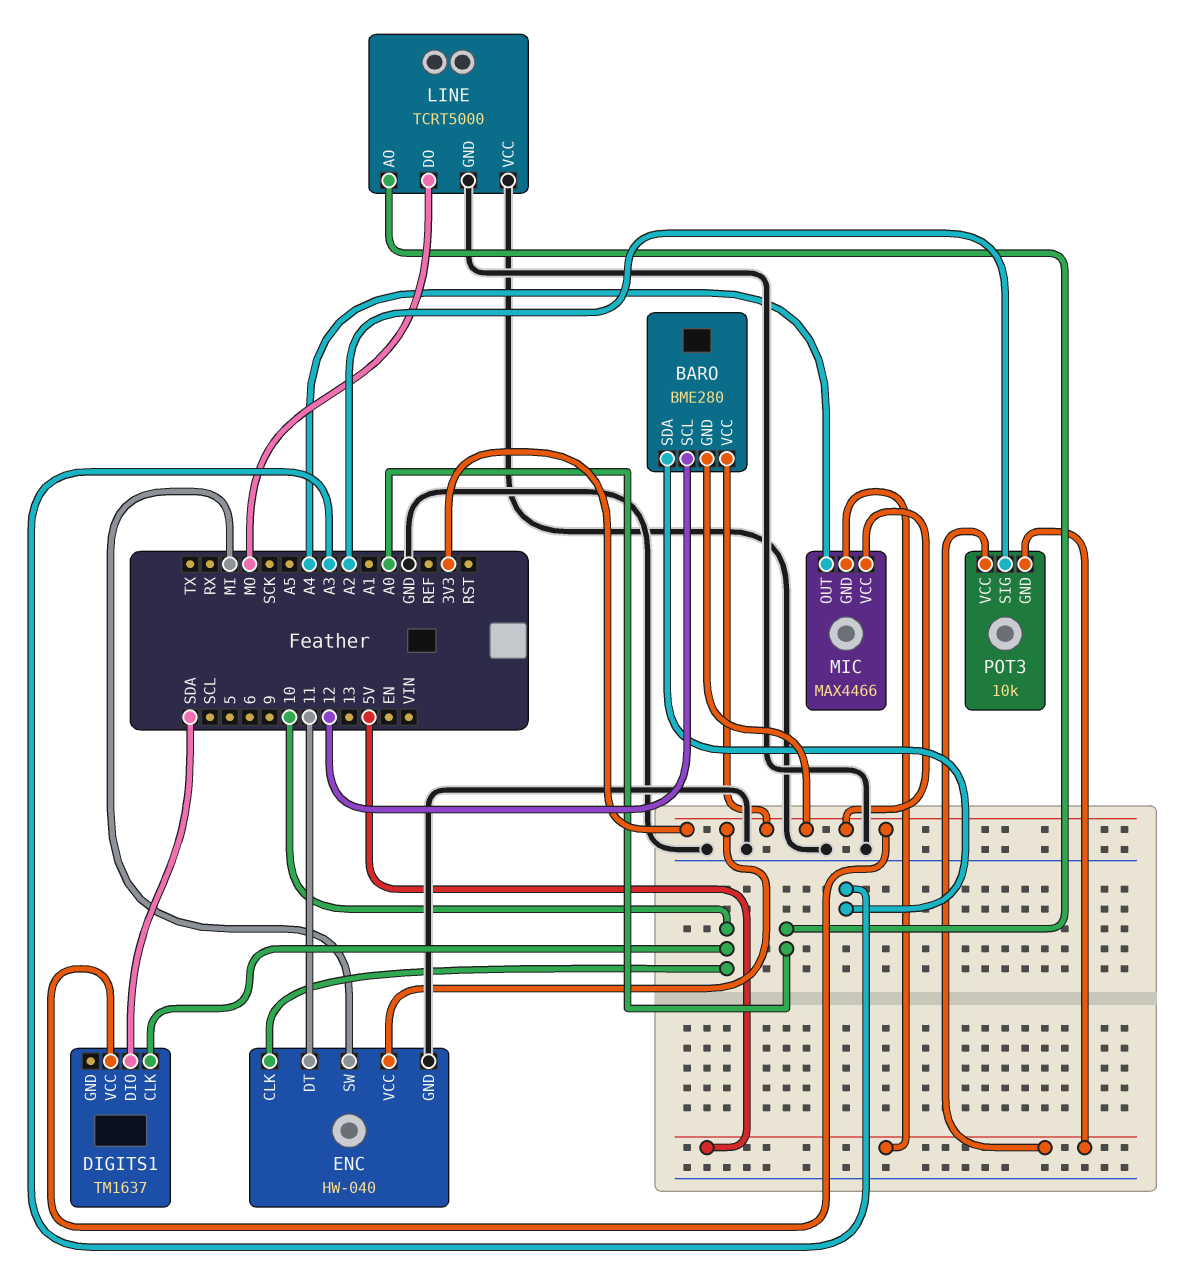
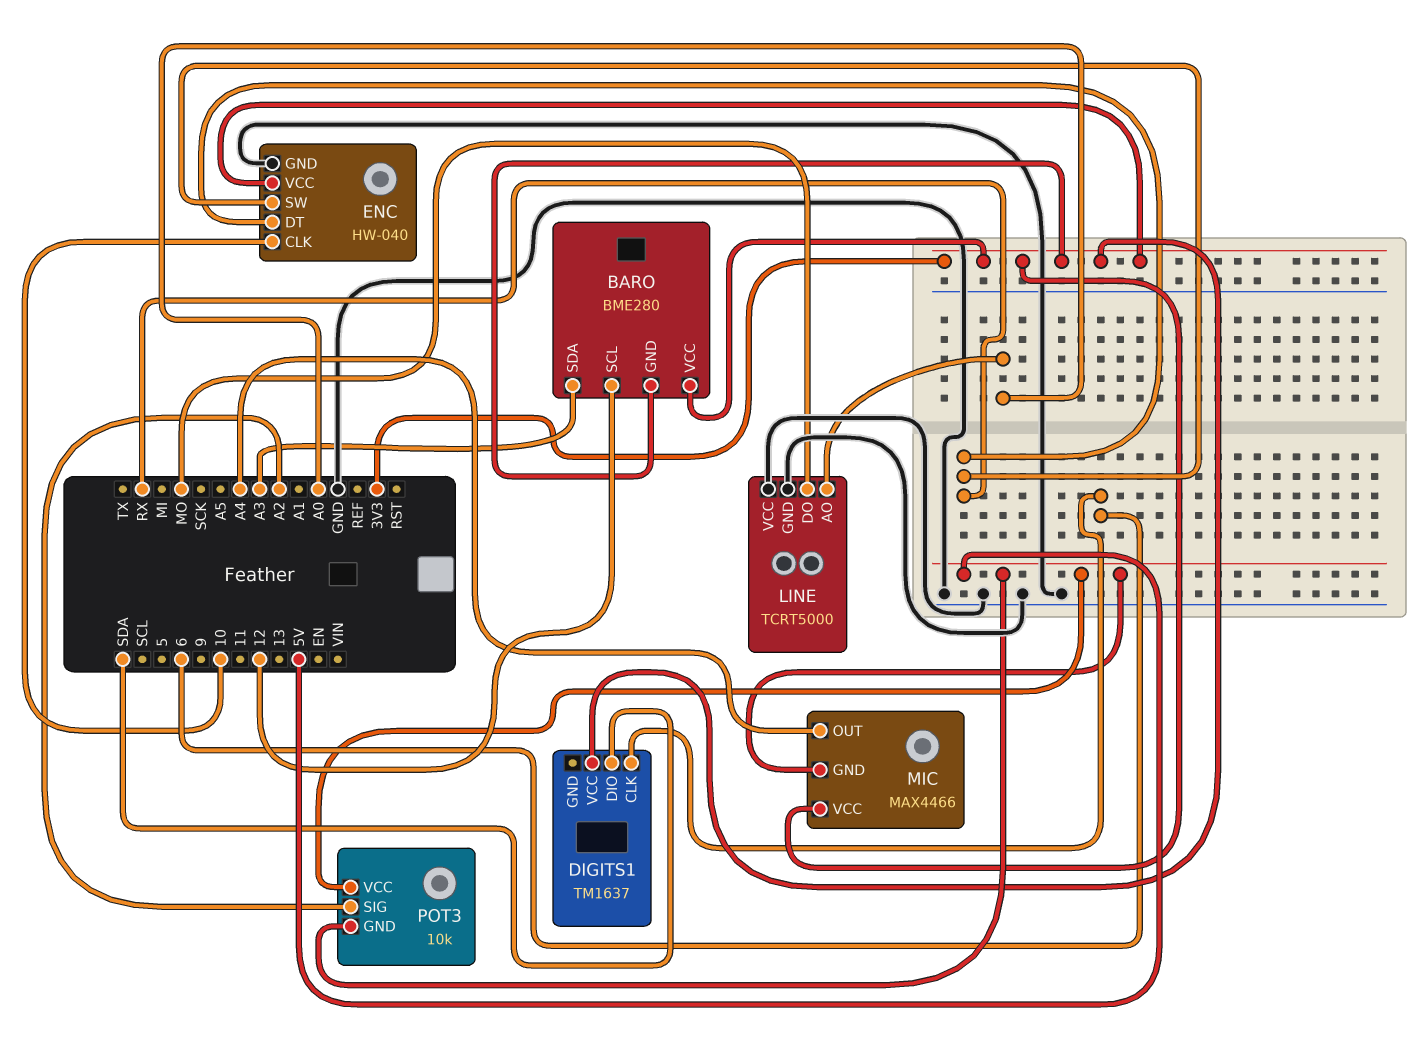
DIGITS1 pin CLK: 10 -> 6
ENC pin DT: 11 -> RX
ENC pin SW: MI -> RX

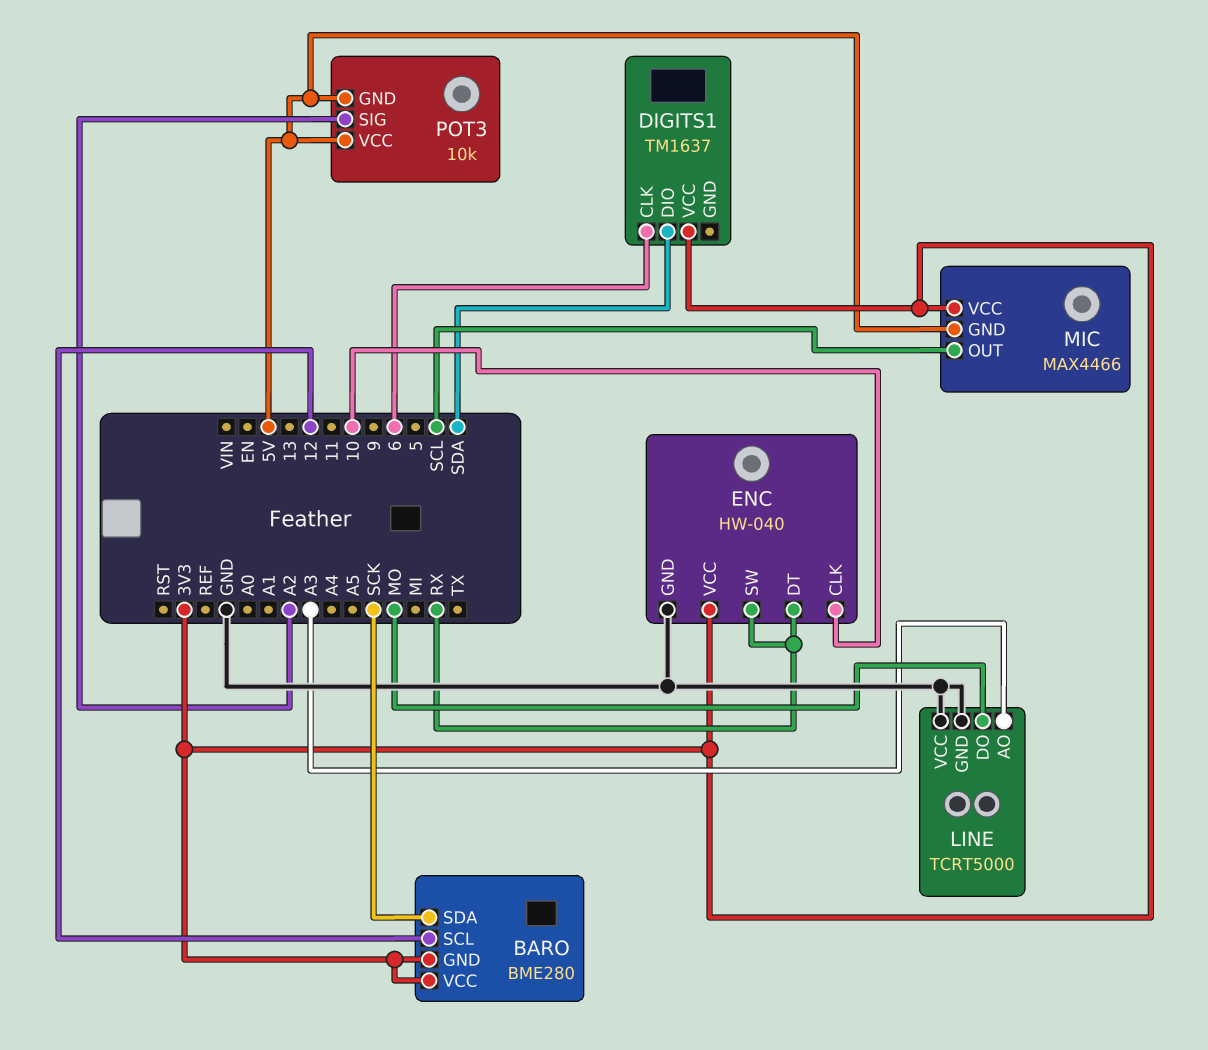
BARO pin SDA: A3 -> SCK
LINE pin AO: A0 -> A3
MIC pin OUT: A4 -> SCL

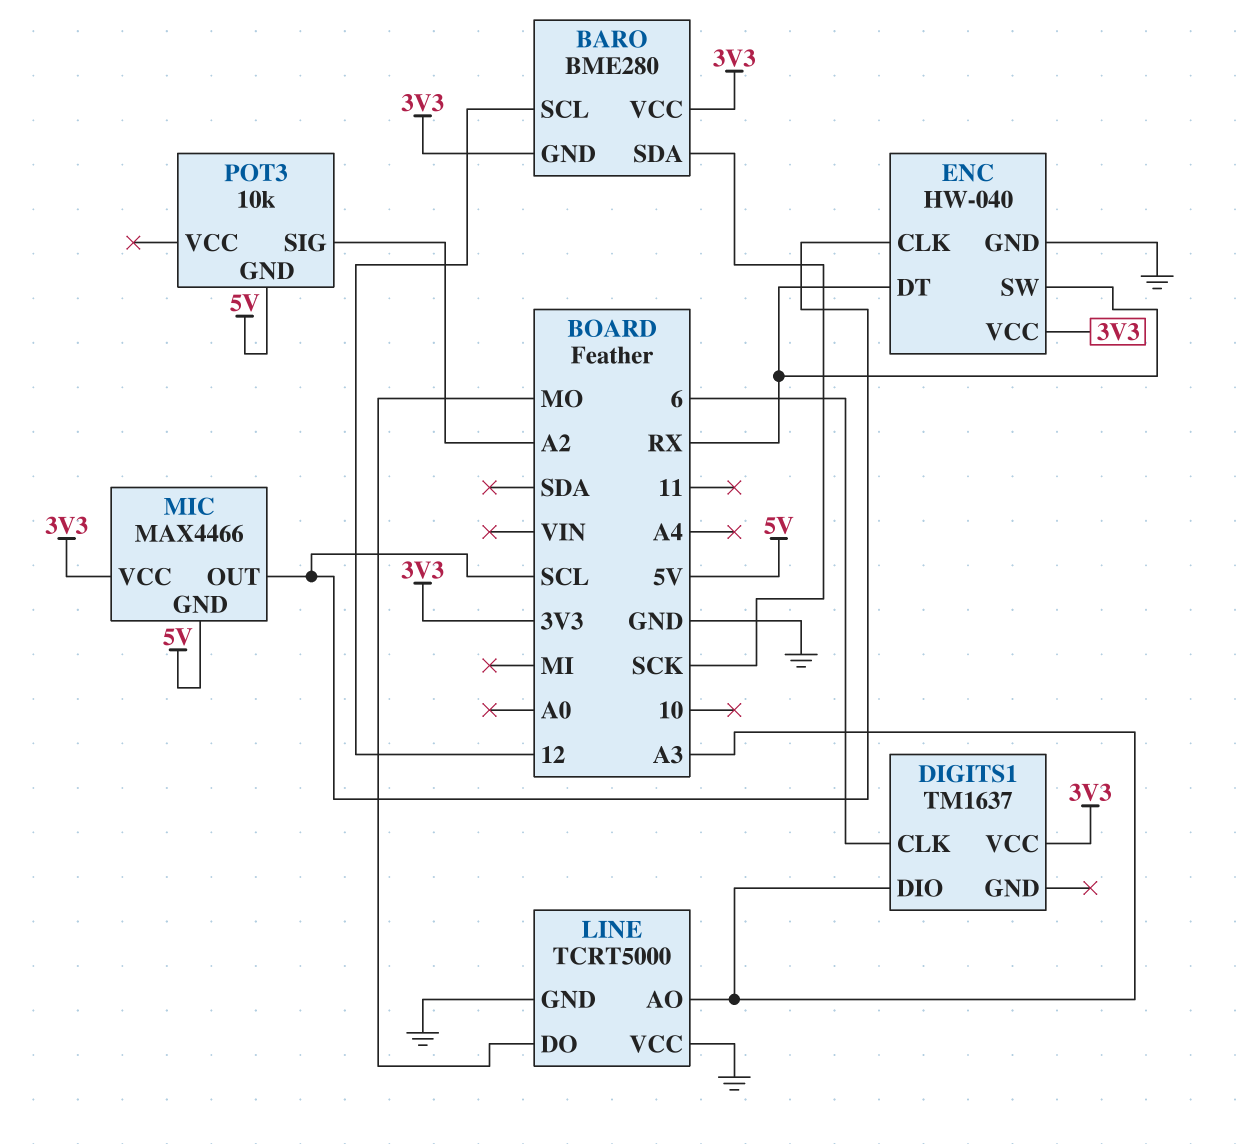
DIGITS1 pin DIO: SDA -> A3
ENC pin CLK: 10 -> SCL
POT3 pin VCC: 5V -> none

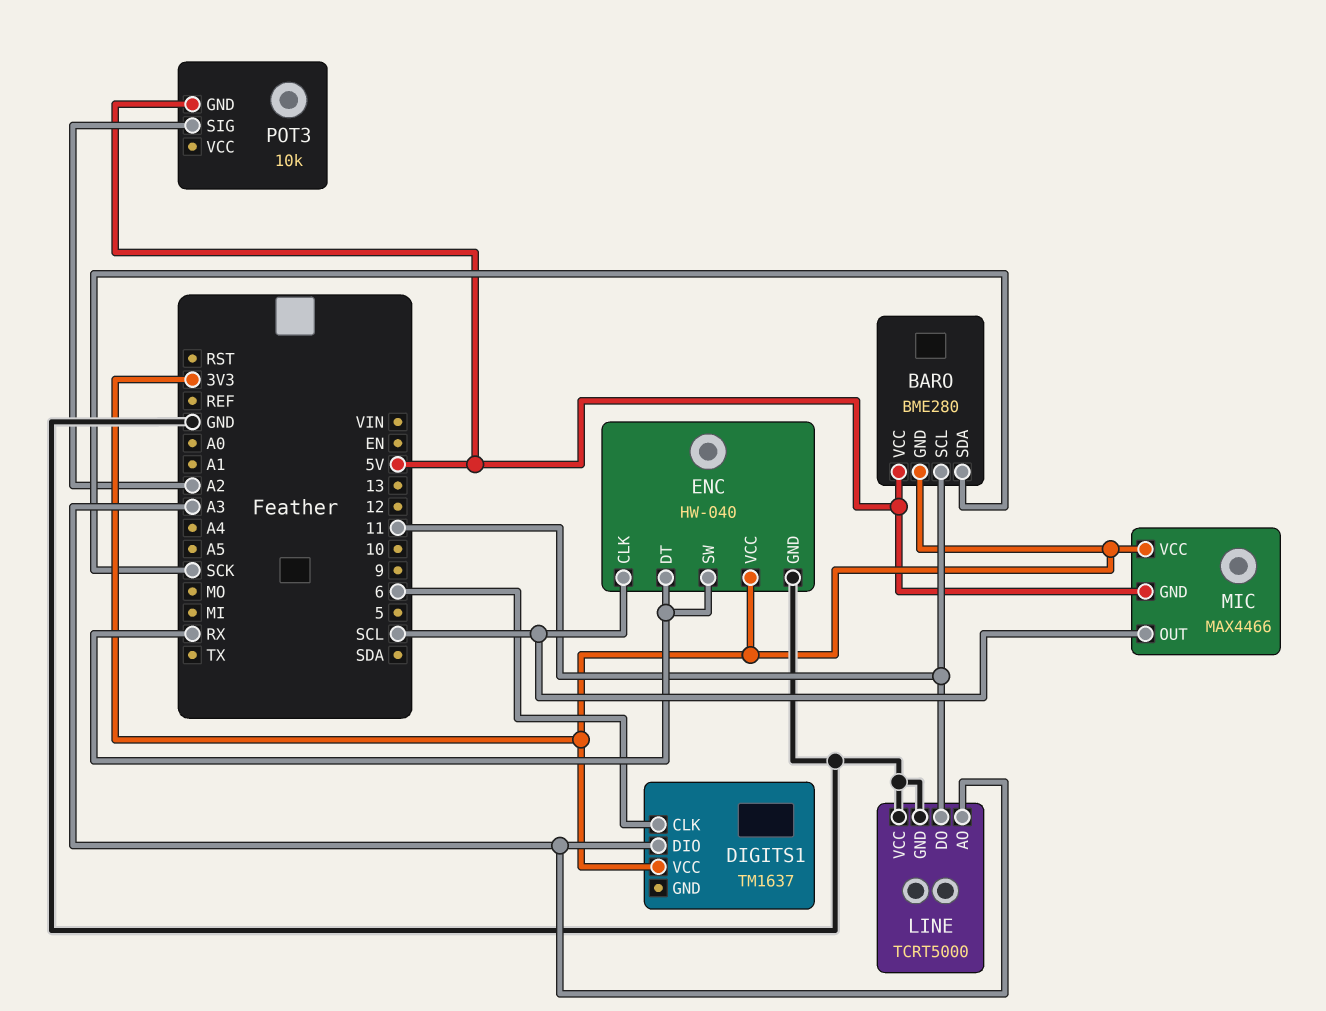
BARO pin SCL: 12 -> 11
BARO pin VCC: 3V3 -> 5V
LINE pin DO: MO -> 11

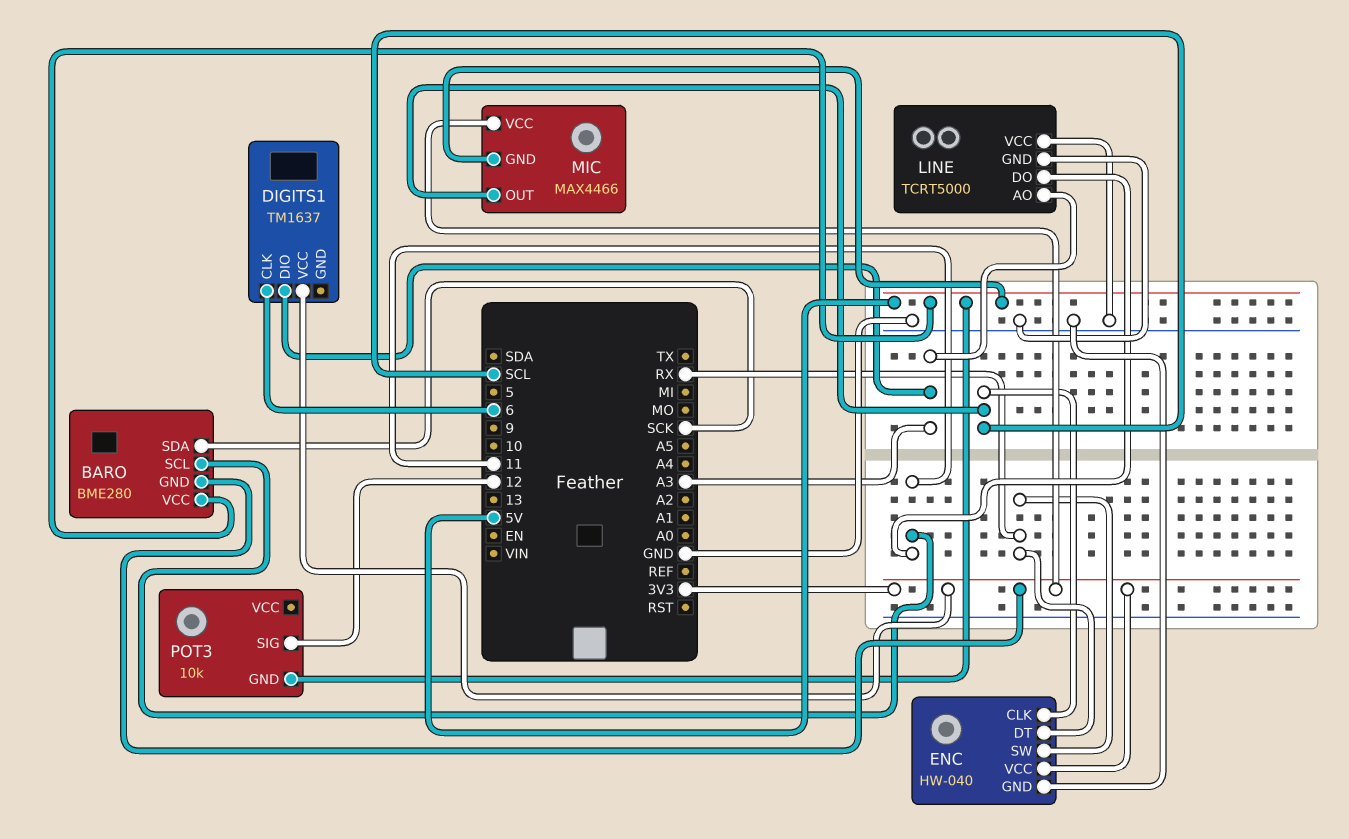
POT3 pin SIG: A2 -> 12

